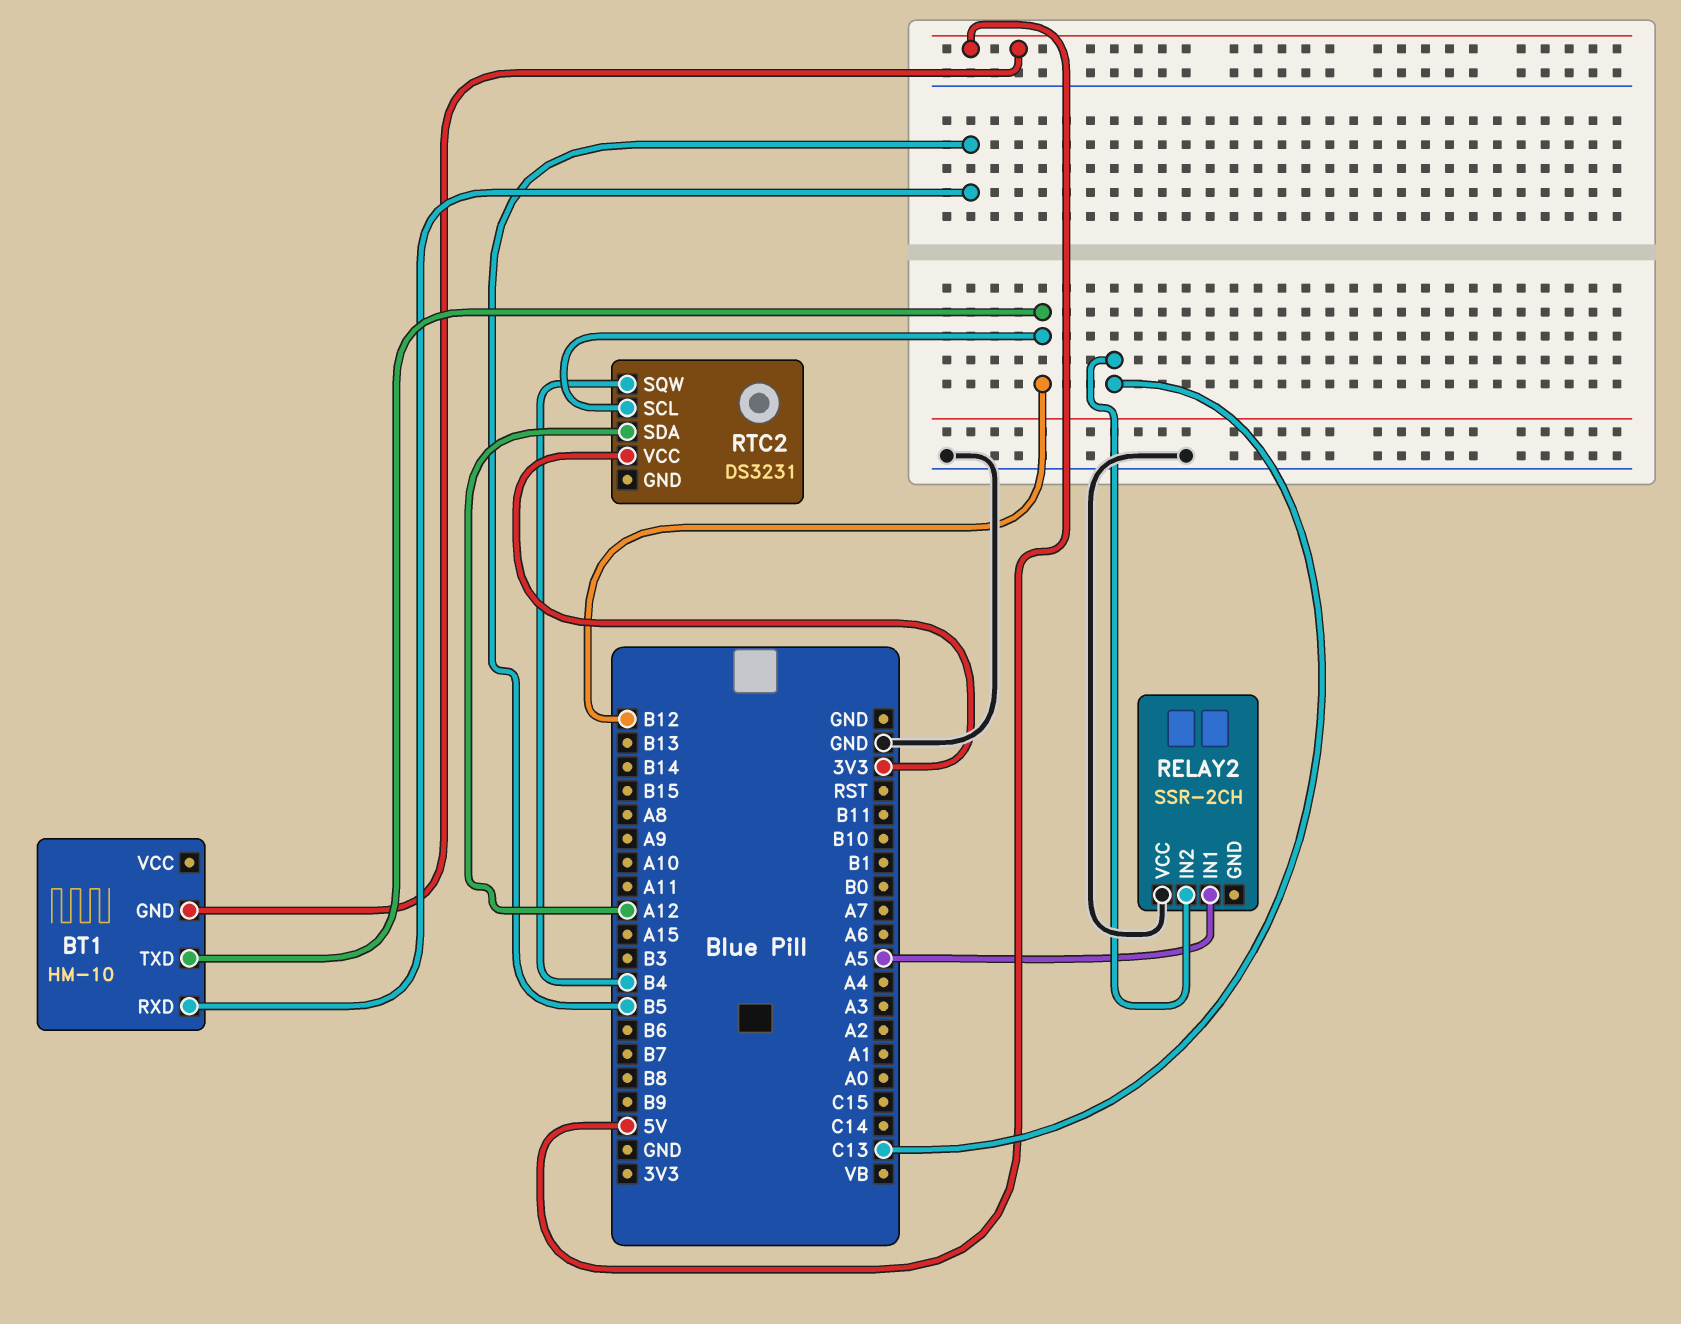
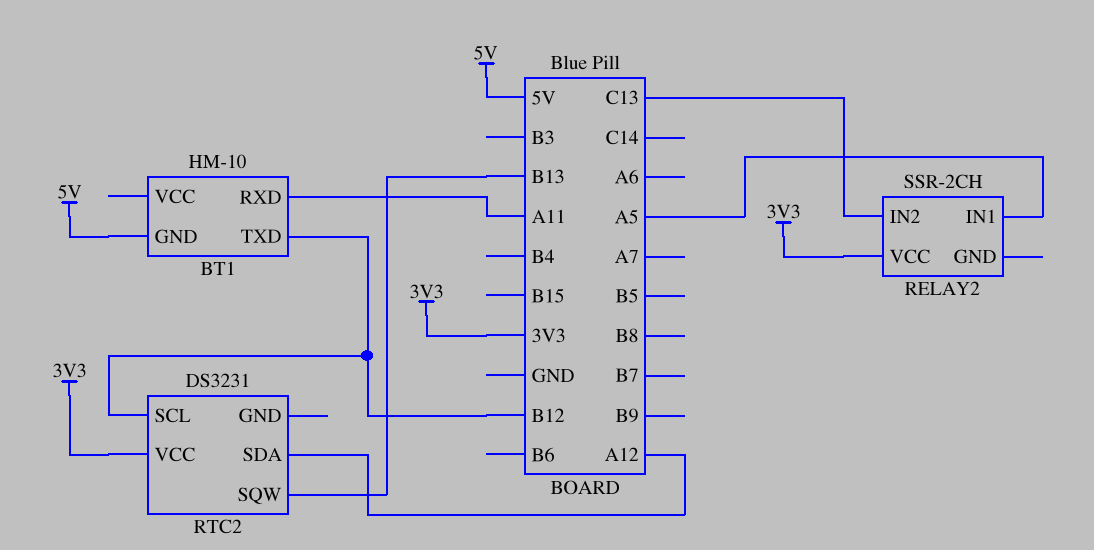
BT1 pin RXD: B5 -> A11
RELAY2 pin VCC: GND -> 3V3
RTC2 pin SQW: B4 -> B13

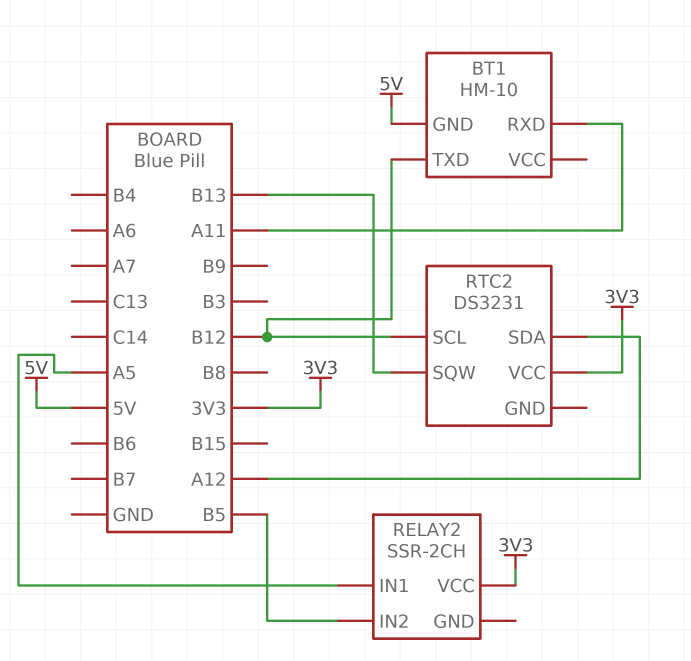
RELAY2 pin IN2: C13 -> B5

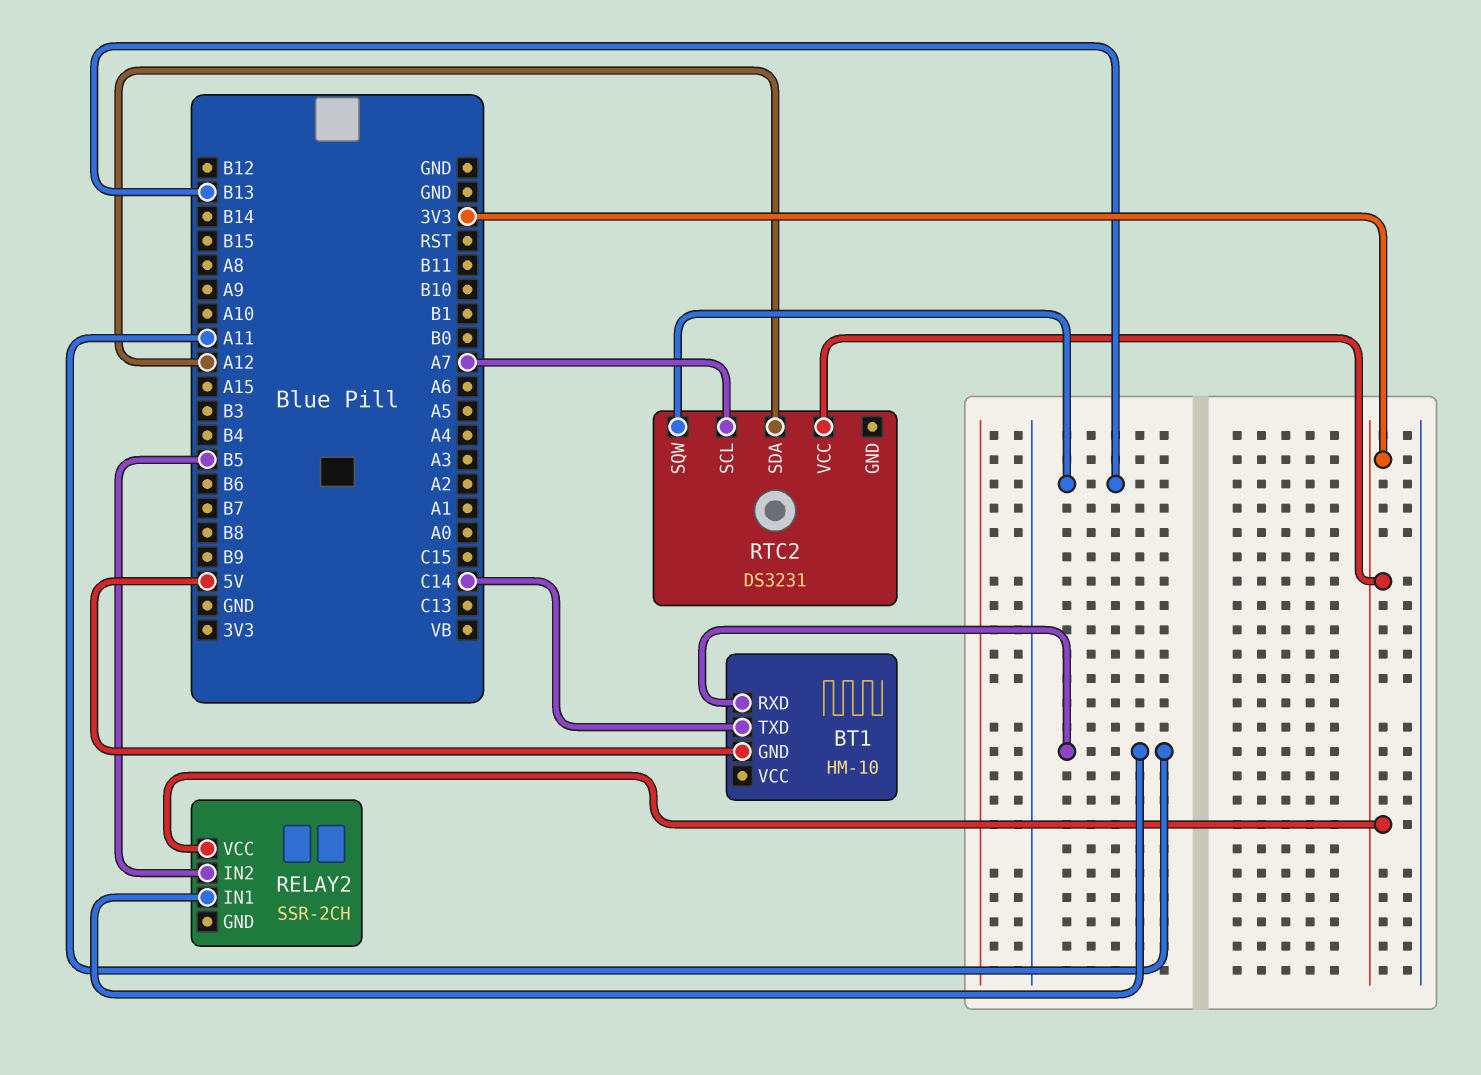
BT1 pin TXD: B12 -> C14
RELAY2 pin IN1: A5 -> A11
RTC2 pin SCL: B12 -> A7

